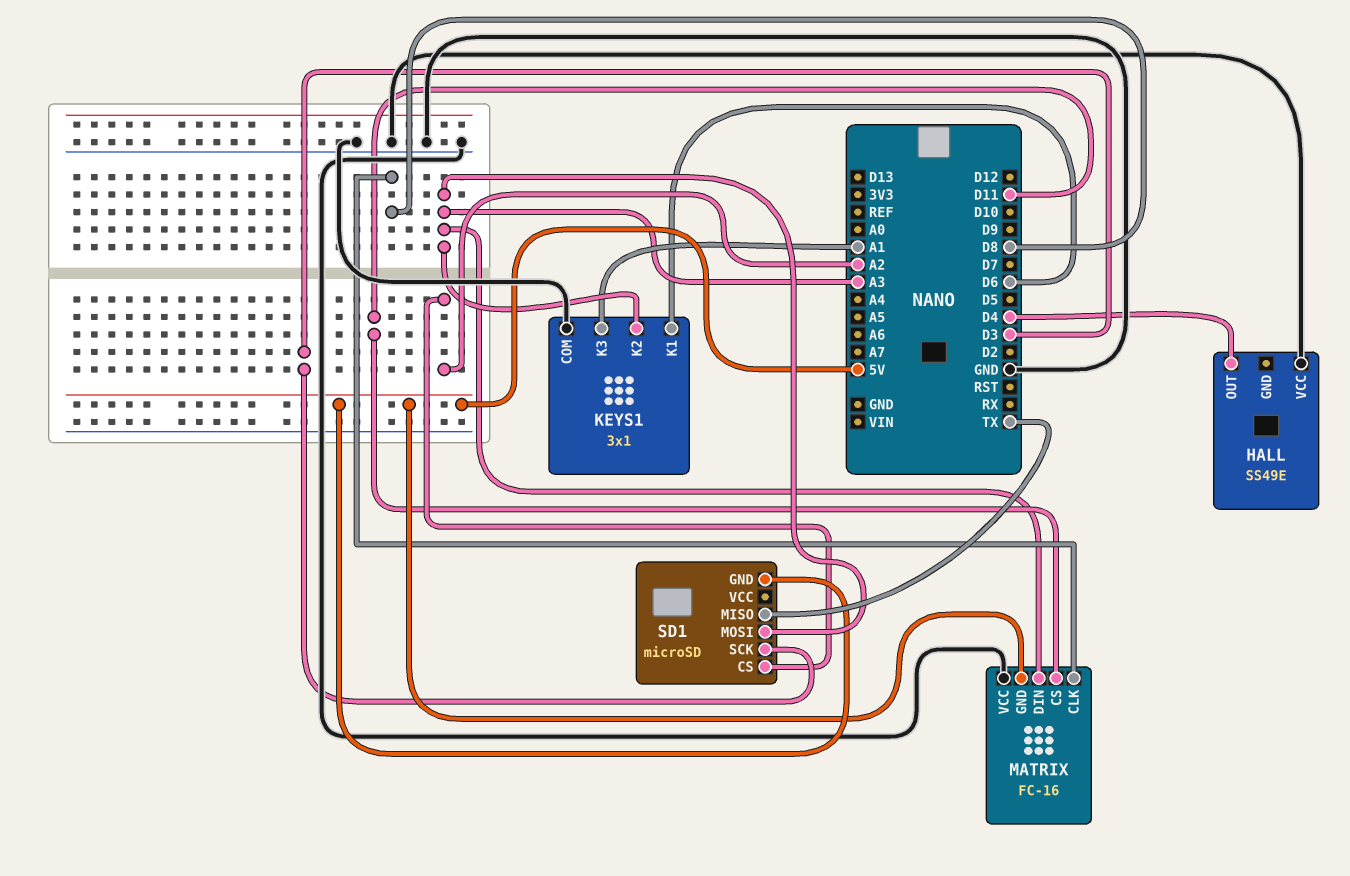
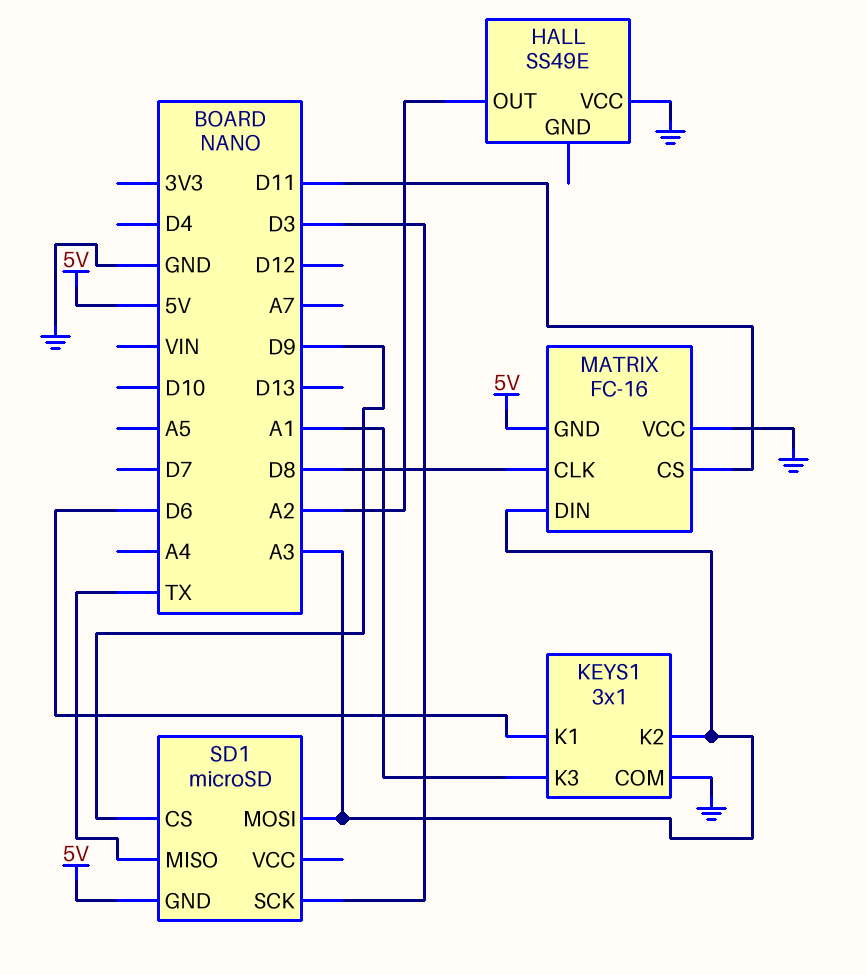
HALL pin OUT: D4 -> A2
SD1 pin CS: A2 -> D9

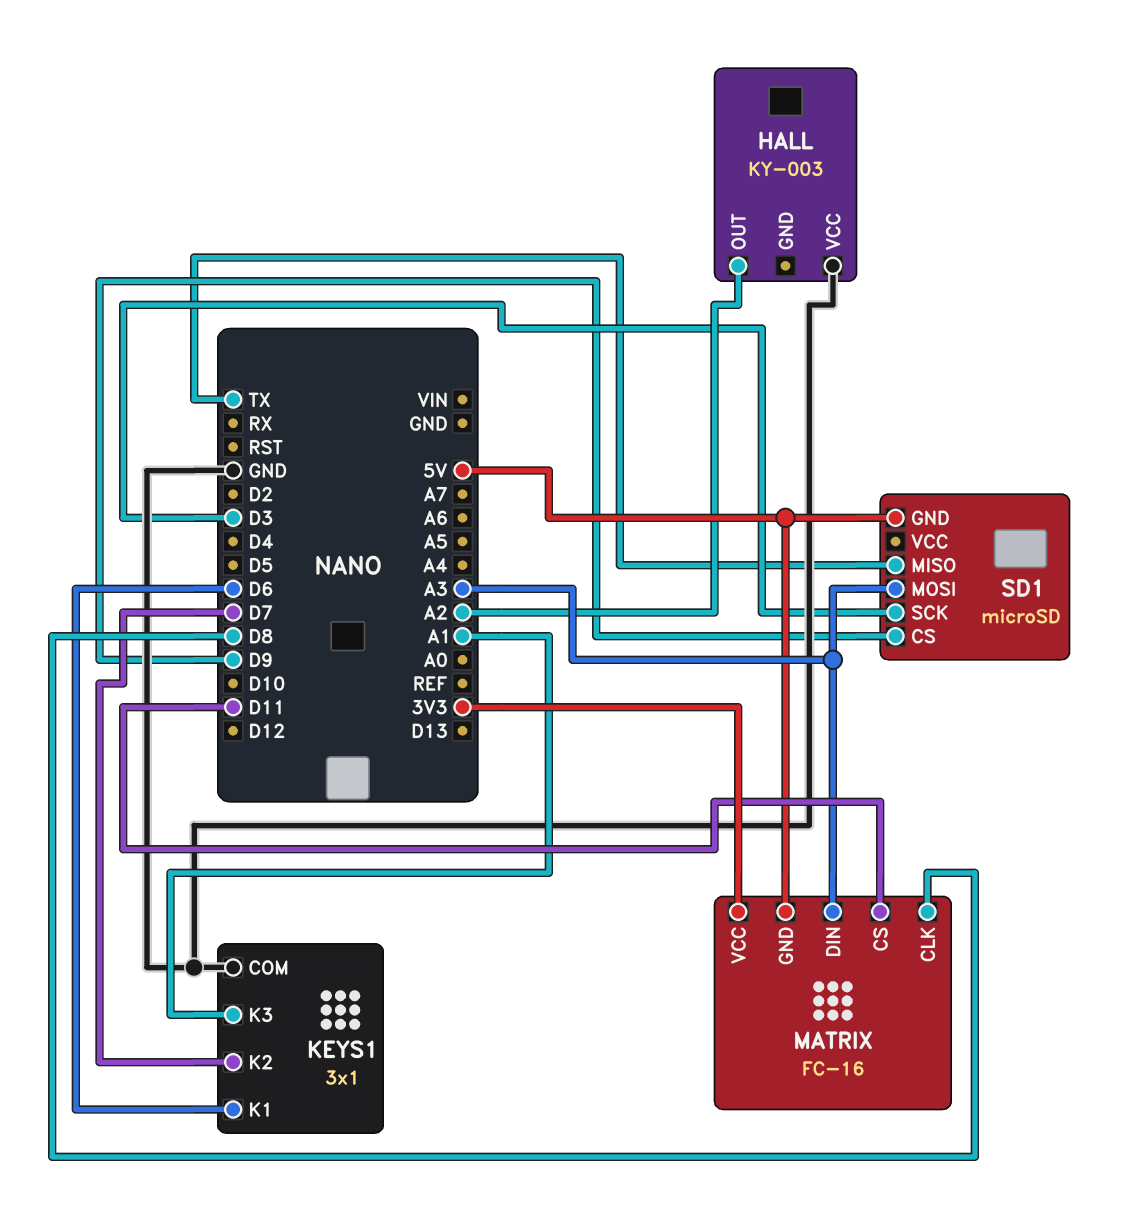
HALL: SS49E -> KY-003
KEYS1 pin K2: A3 -> D7
MATRIX pin VCC: GND -> 3V3

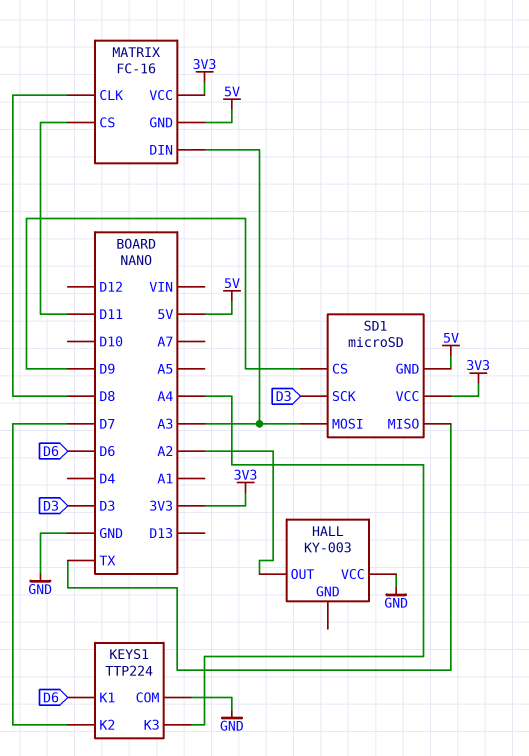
KEYS1: 3x1 -> TTP224
KEYS1 pin K3: A1 -> A4
SD1 pin VCC: none -> 3V3

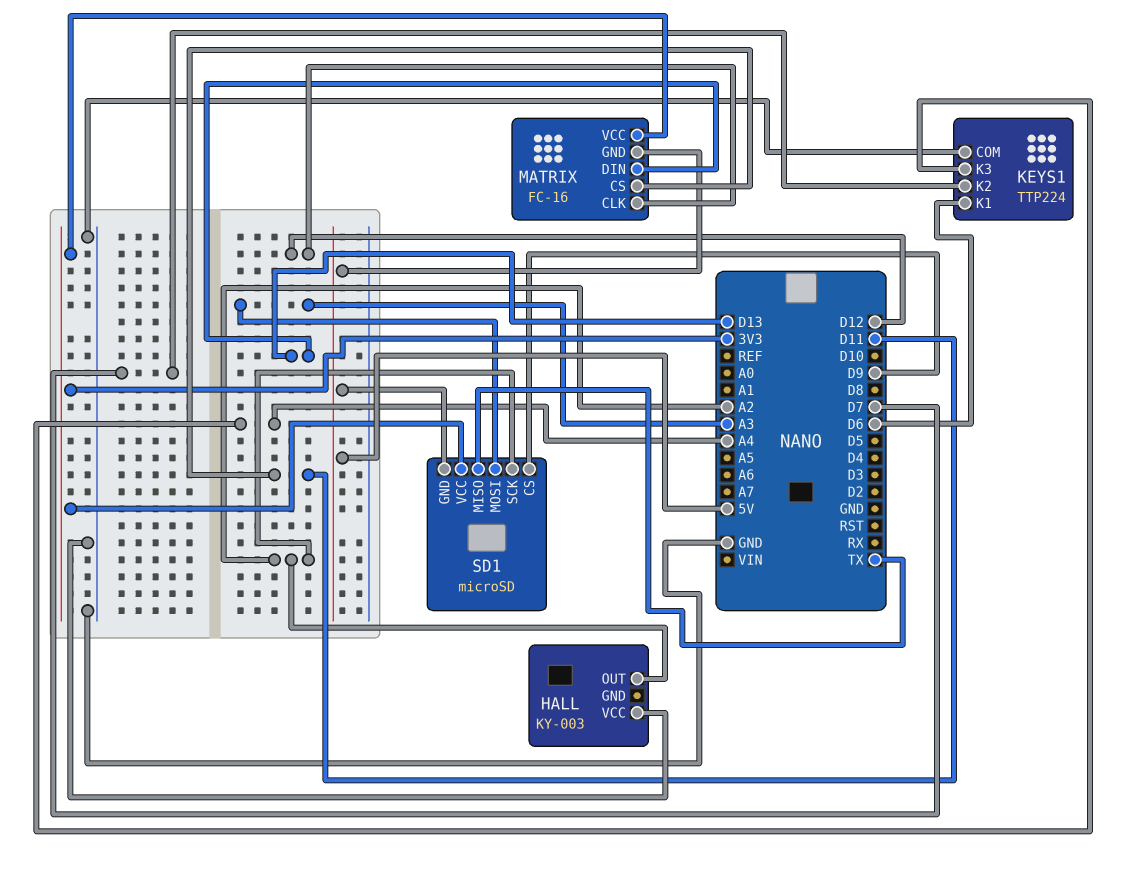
MATRIX pin CLK: D8 -> D12
MATRIX pin DIN: A3 -> D13
SD1 pin SCK: D3 -> A2

